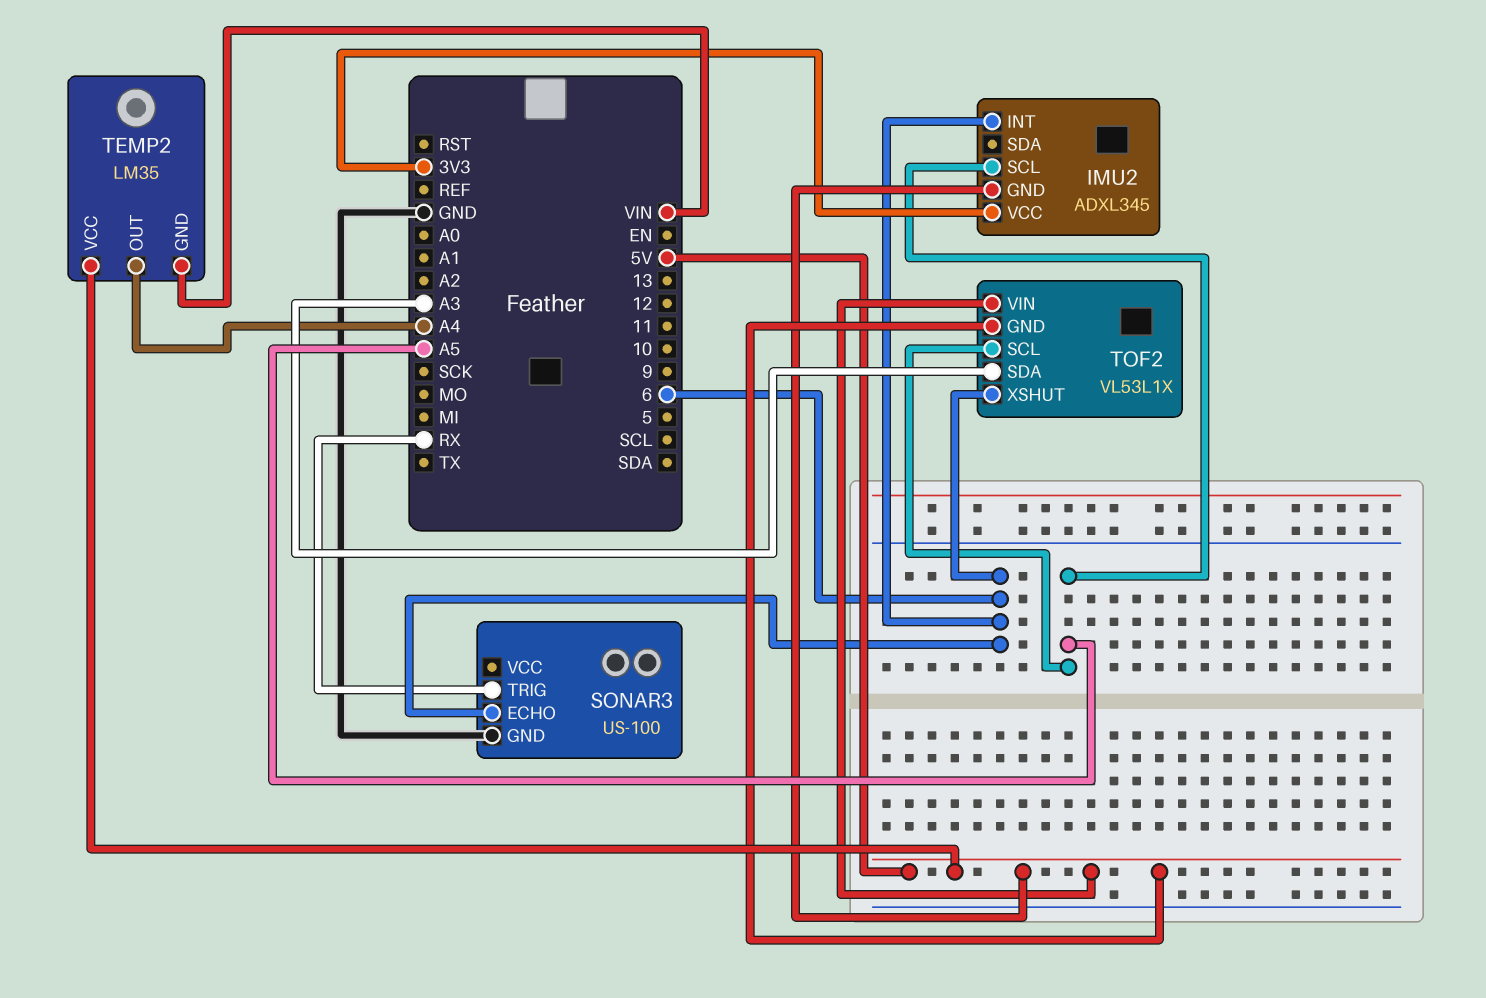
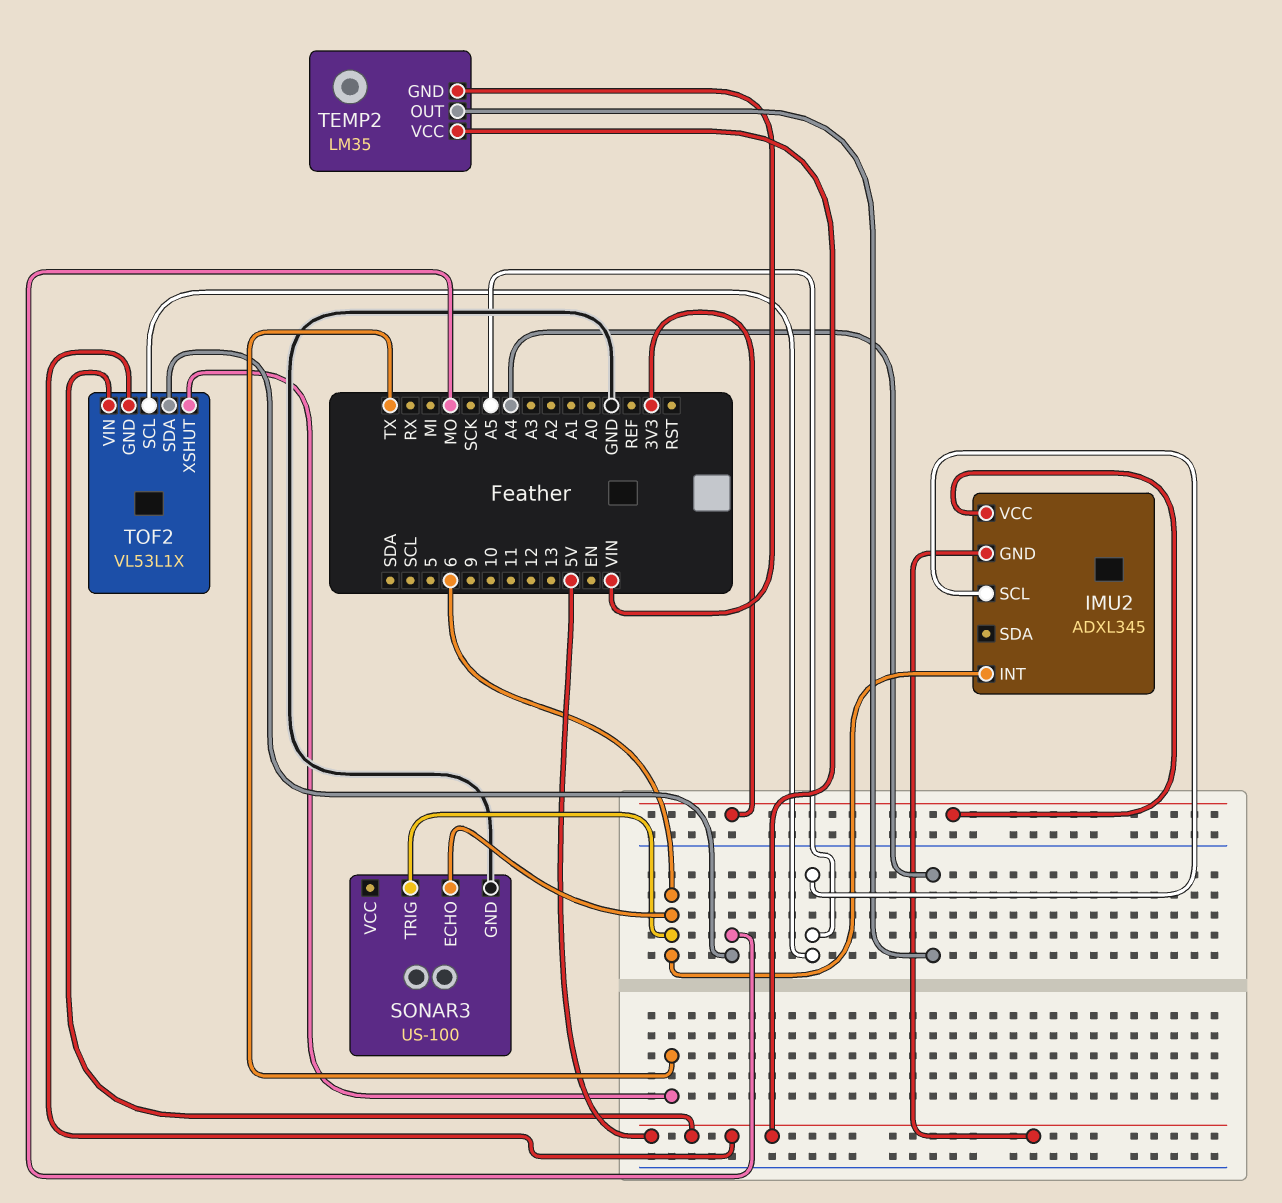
SONAR3 pin TRIG: RX -> 6
TOF2 pin SDA: A3 -> MO
TOF2 pin XSHUT: 6 -> TX

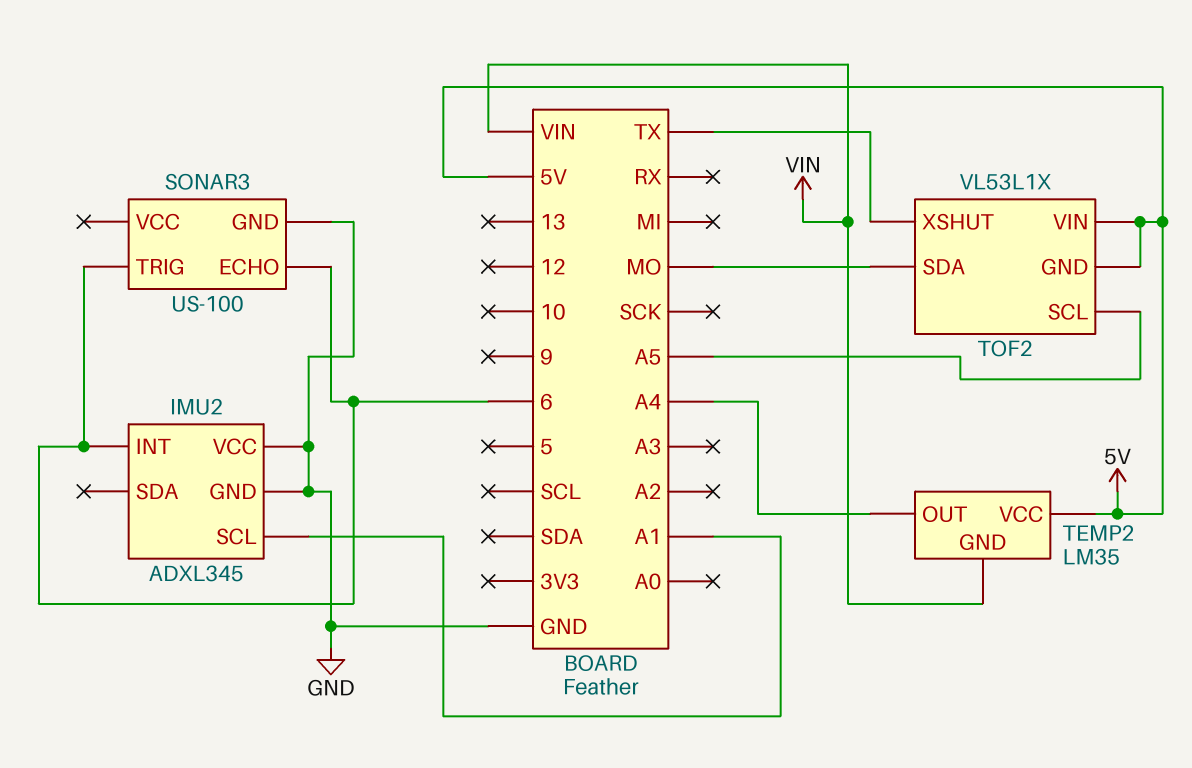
IMU2 pin GND: 5V -> GND
IMU2 pin SCL: A5 -> A1
IMU2 pin VCC: 3V3 -> GND

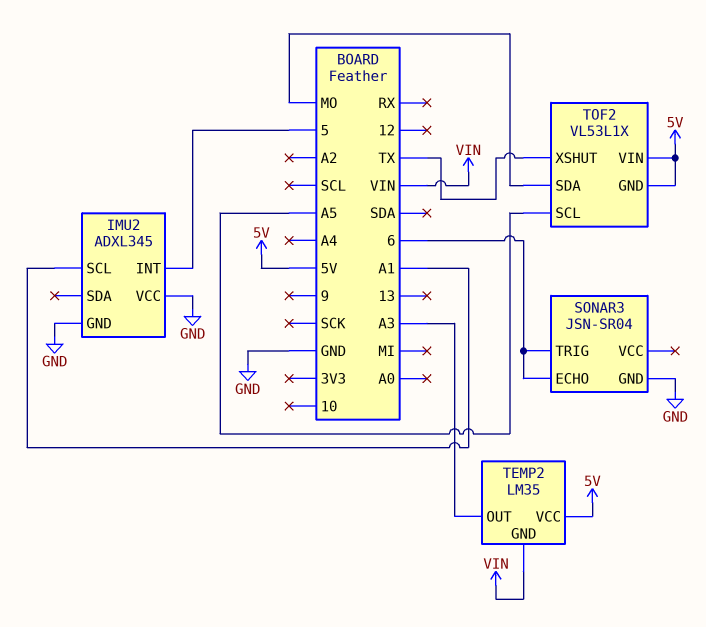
IMU2 pin INT: 6 -> 5
SONAR3: US-100 -> JSN-SR04
TEMP2 pin OUT: A4 -> A3

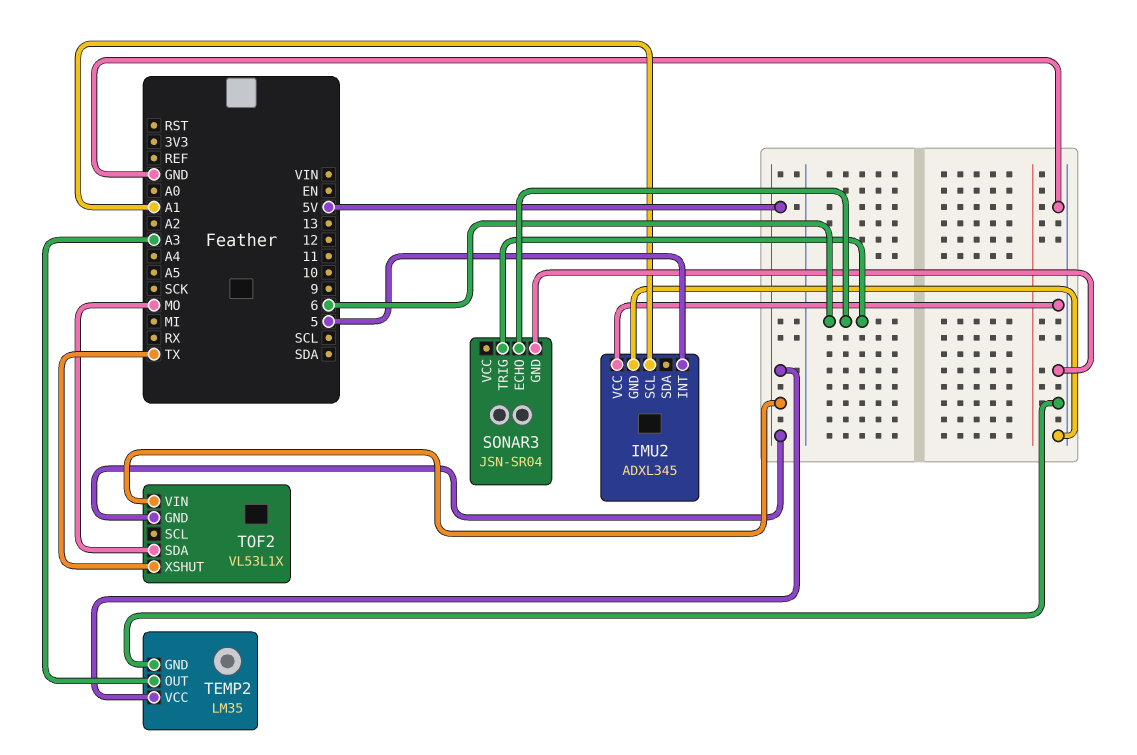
TEMP2 pin GND: VIN -> GND
TOF2 pin SCL: A5 -> none

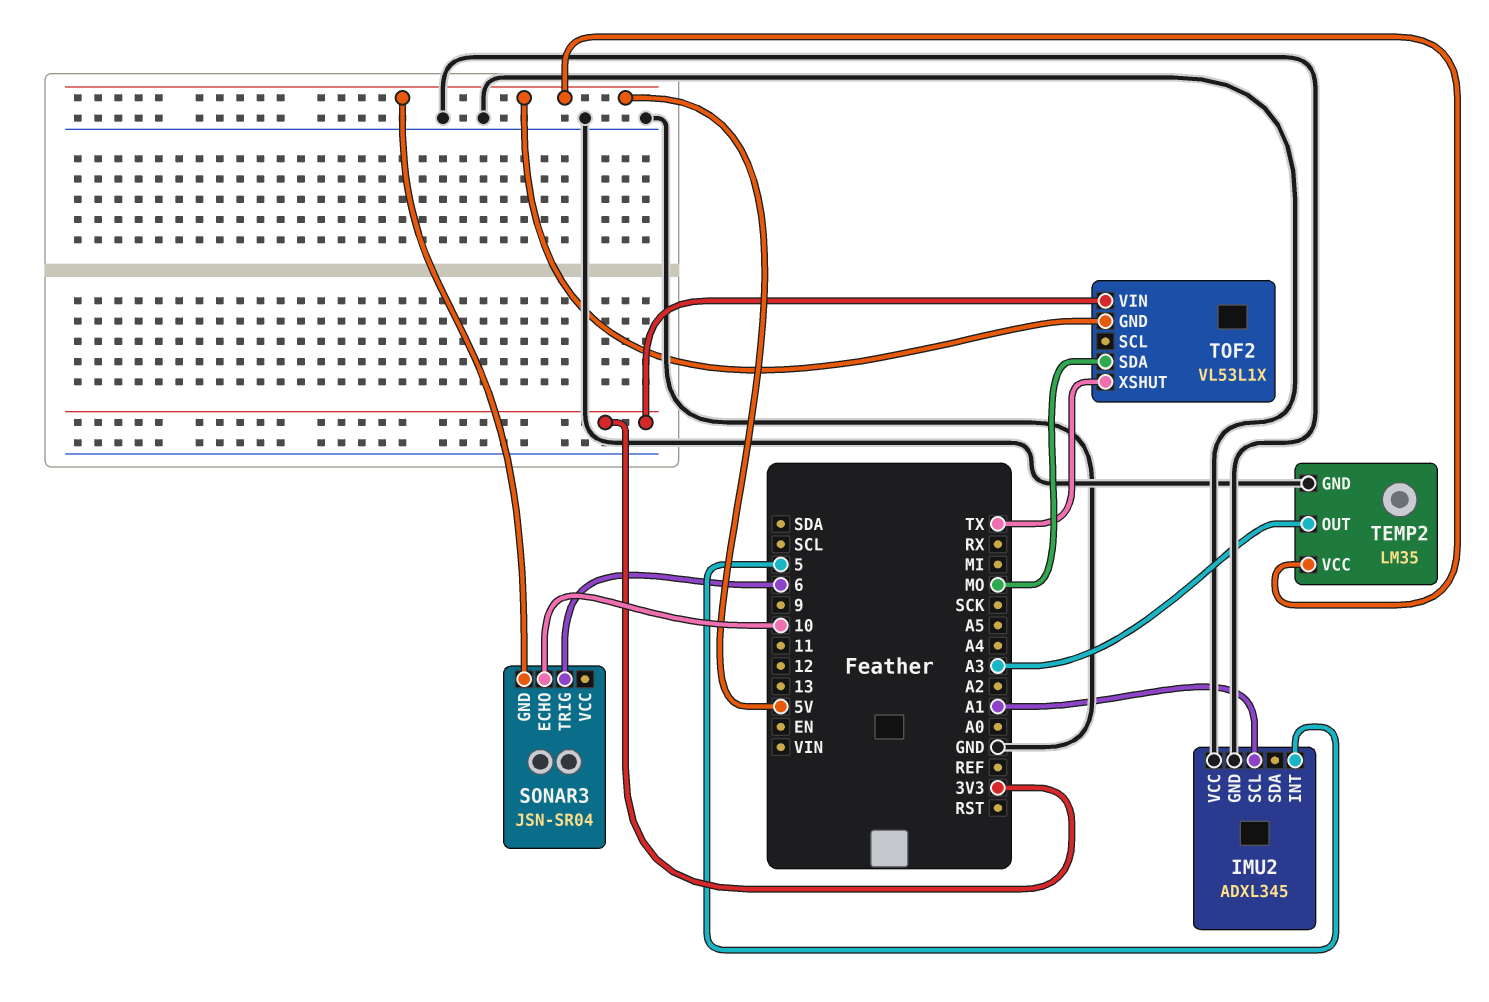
SONAR3 pin ECHO: 6 -> 10
SONAR3 pin GND: GND -> 5V
TOF2 pin VIN: 5V -> 3V3

